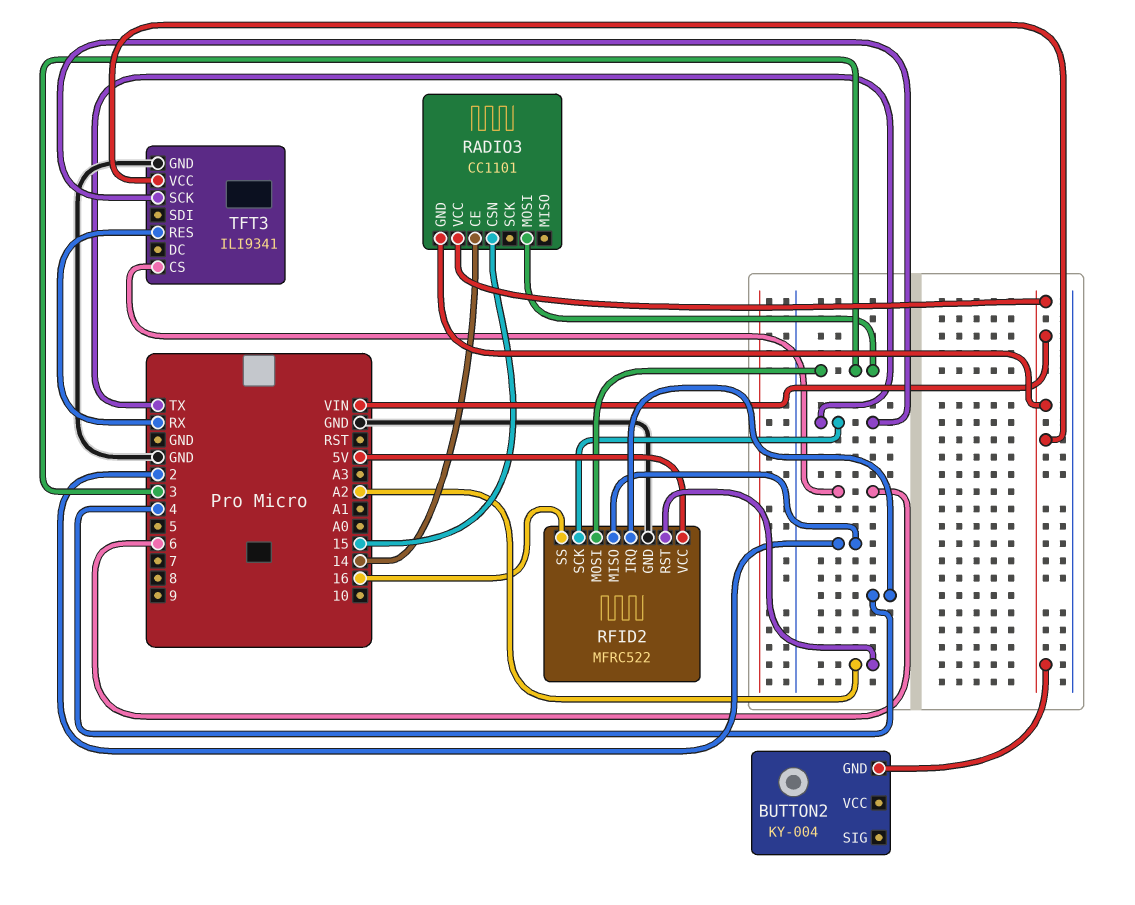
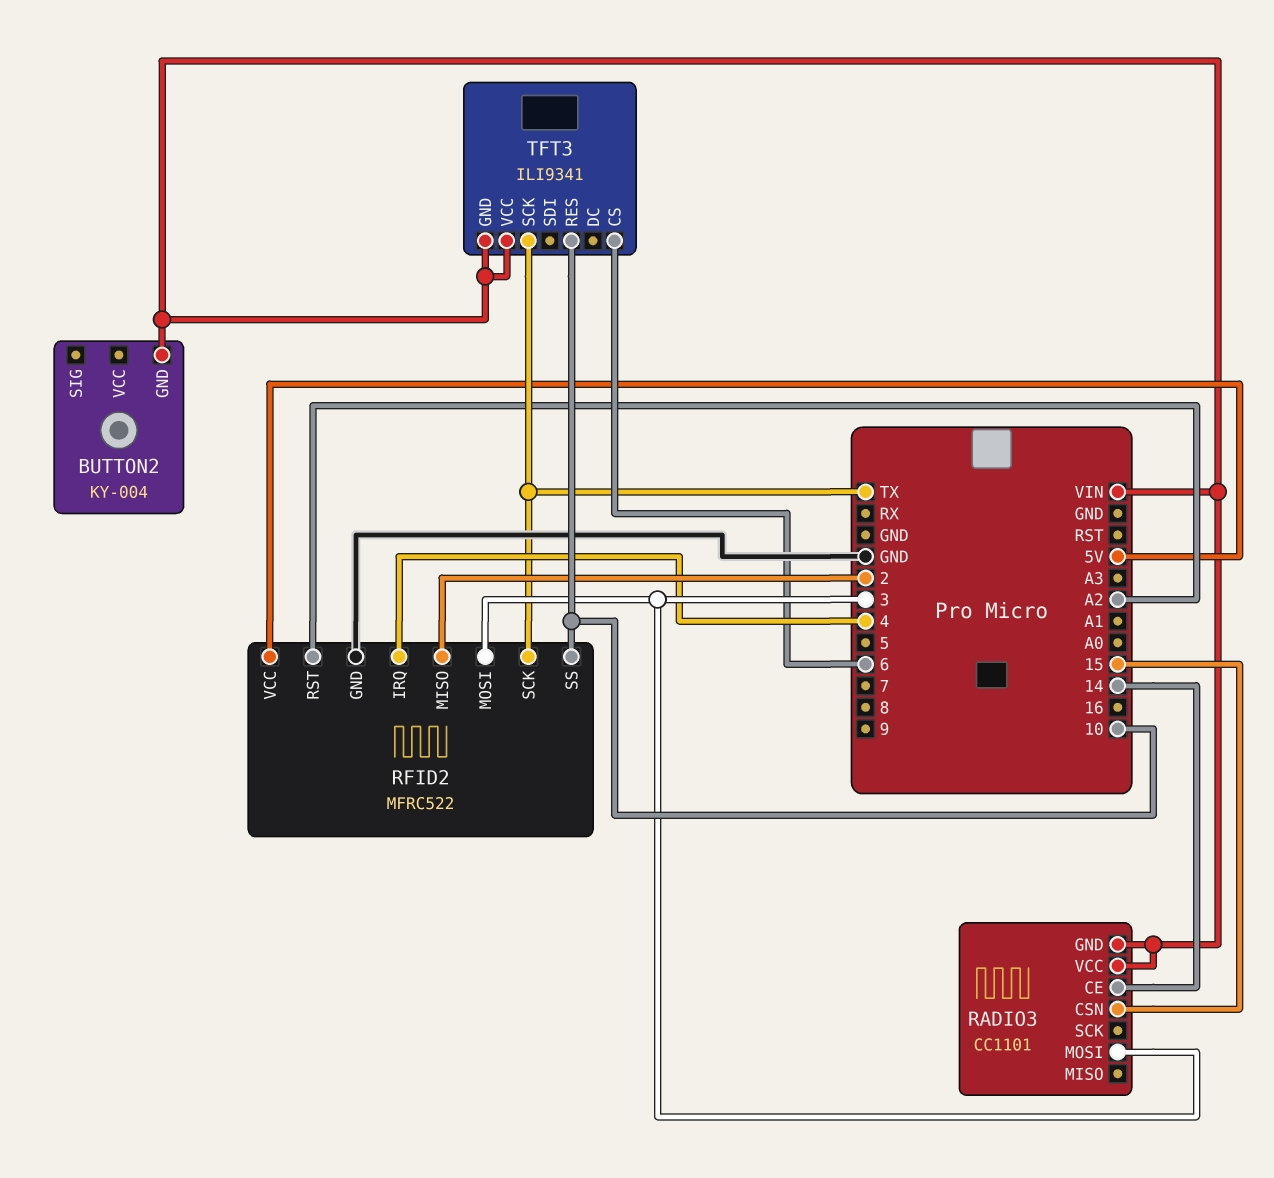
RFID2 pin SS: 16 -> 10
TFT3 pin GND: GND -> VIN
TFT3 pin RES: RX -> 10

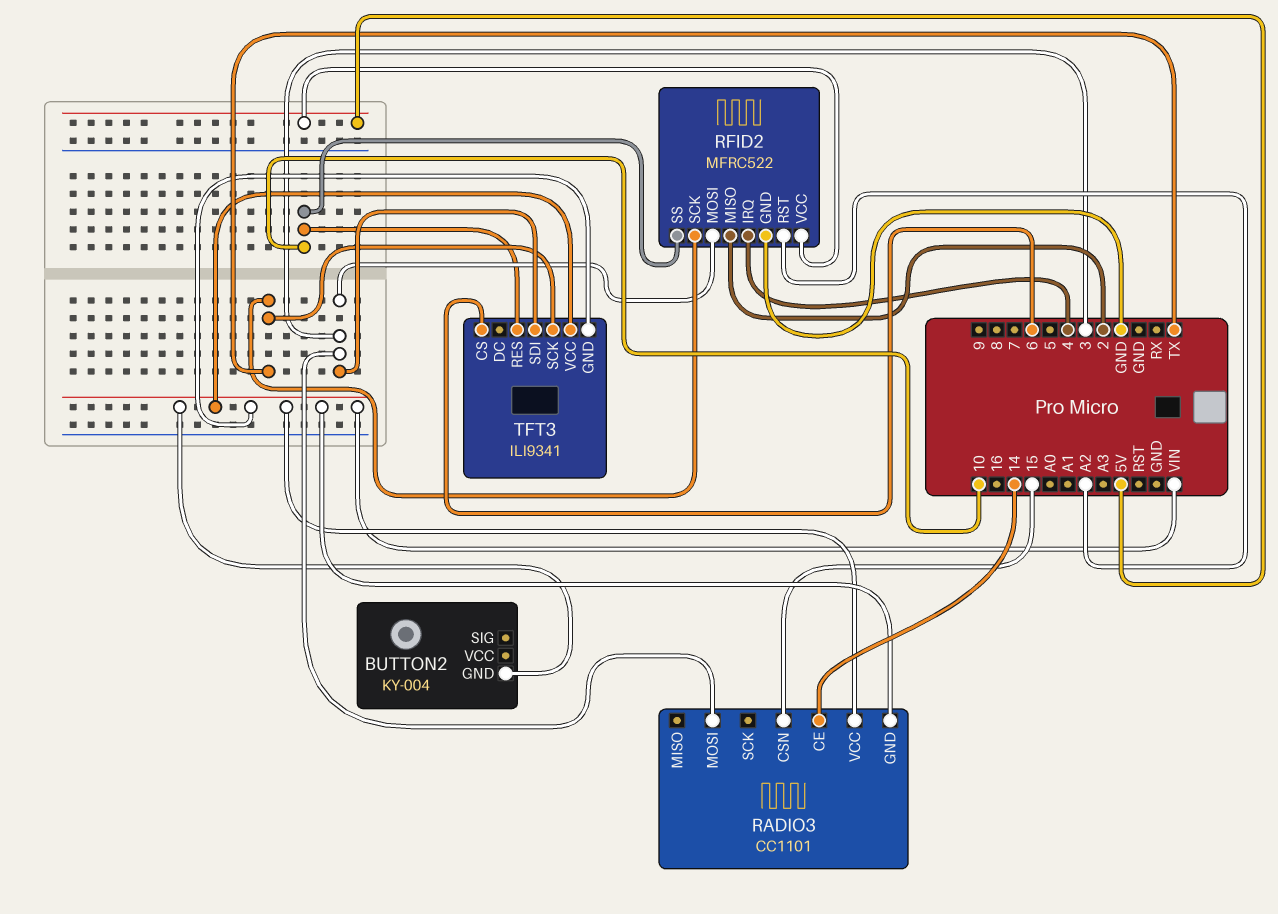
TFT3 pin SDI: none -> 3

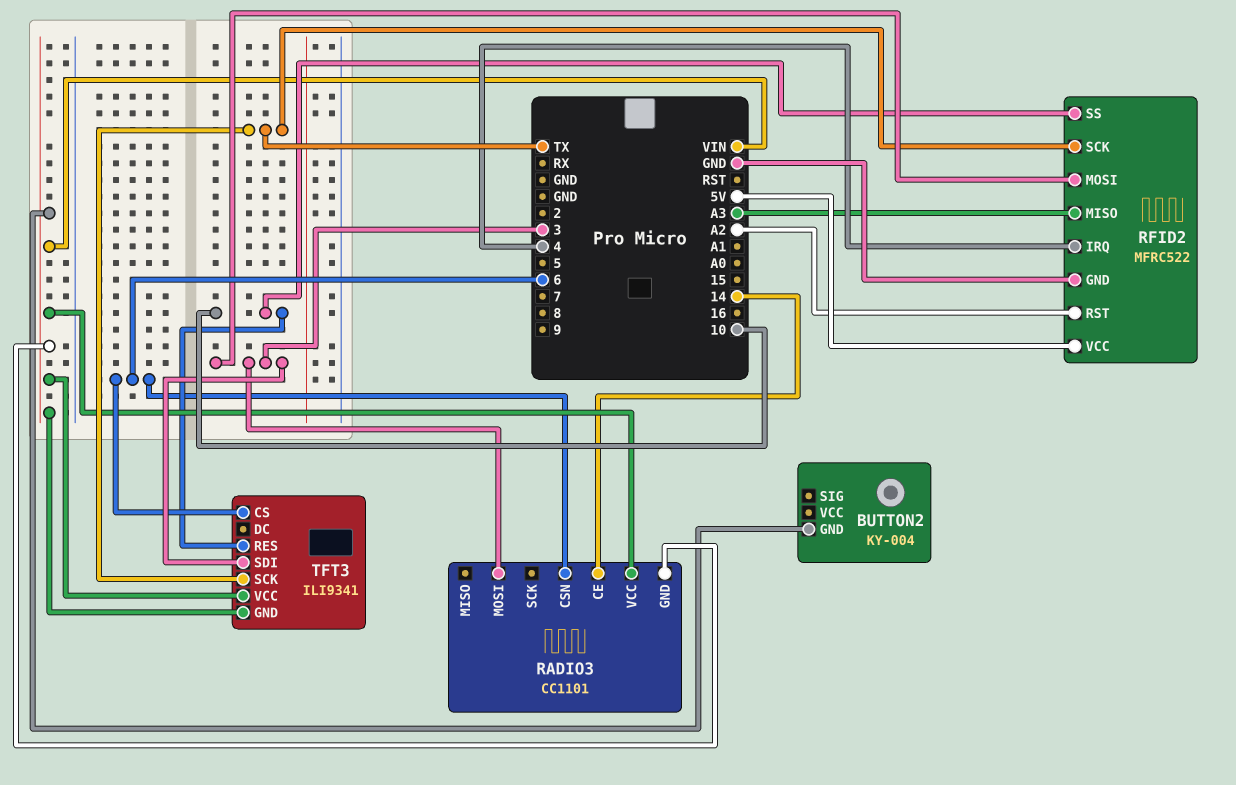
RADIO3 pin CSN: 15 -> 6
RFID2 pin MISO: 2 -> A3

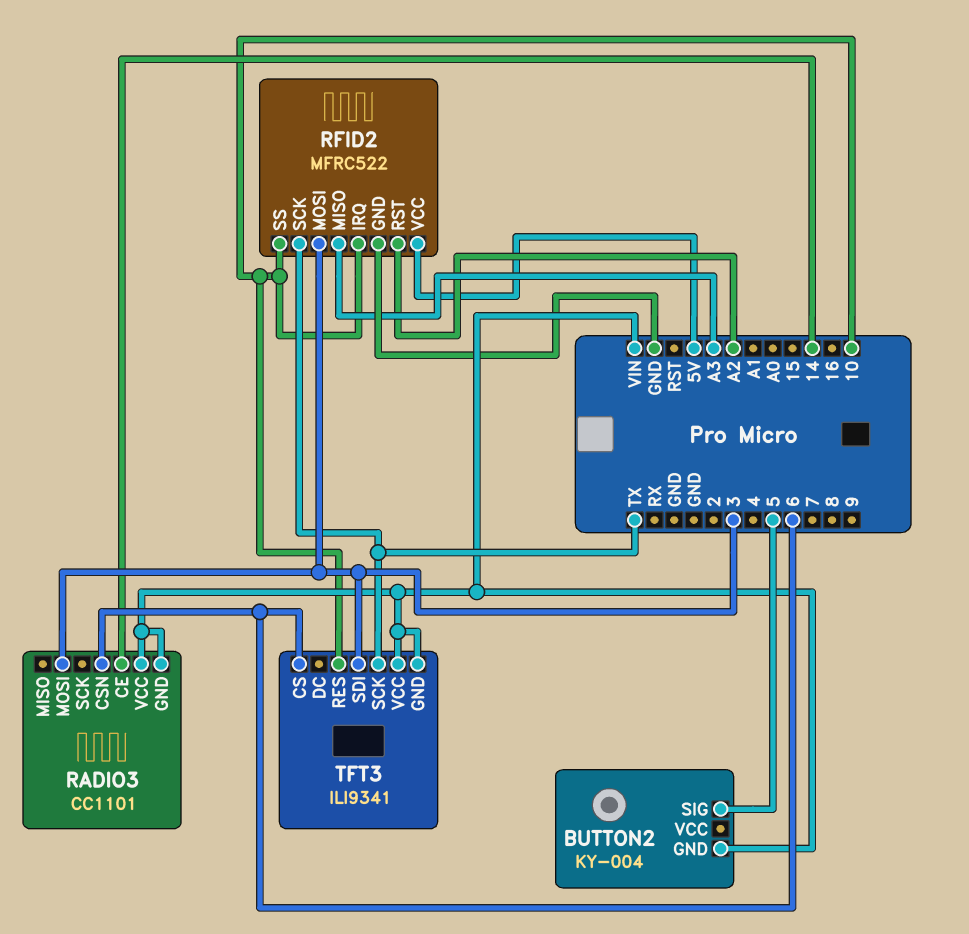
BUTTON2 pin SIG: none -> 5
RFID2 pin IRQ: 4 -> 10

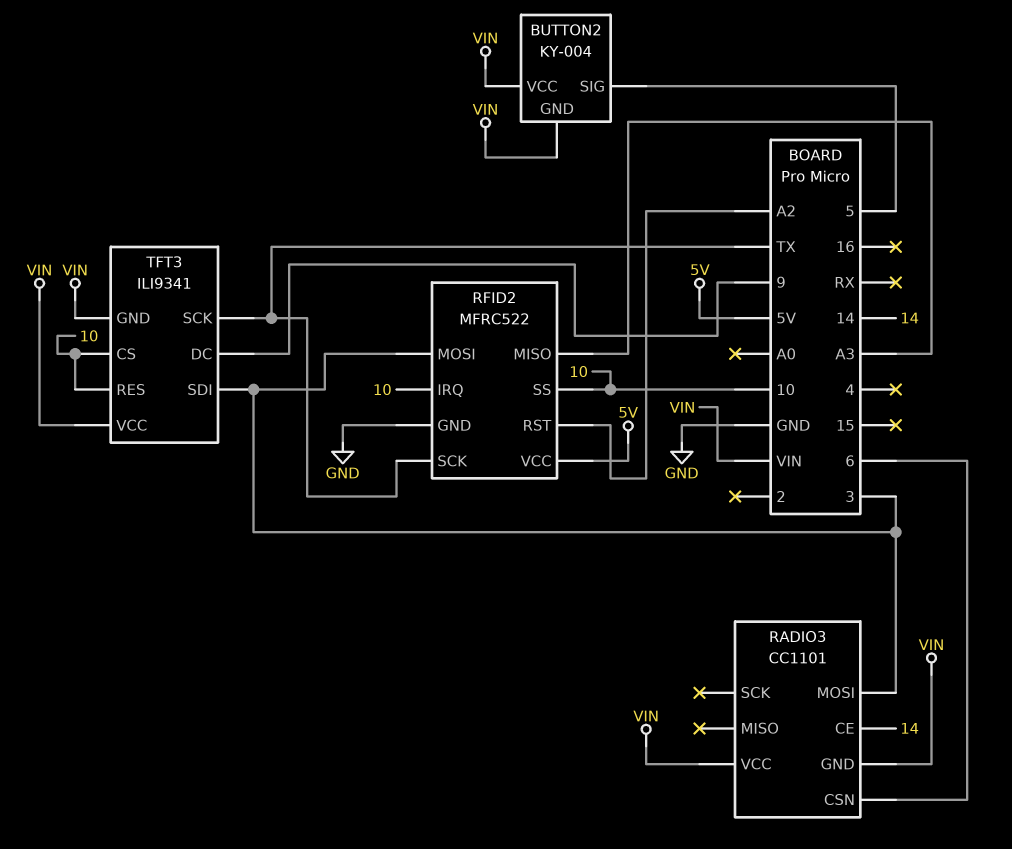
BUTTON2 pin VCC: none -> VIN
TFT3 pin CS: 6 -> 10
TFT3 pin DC: none -> 9

